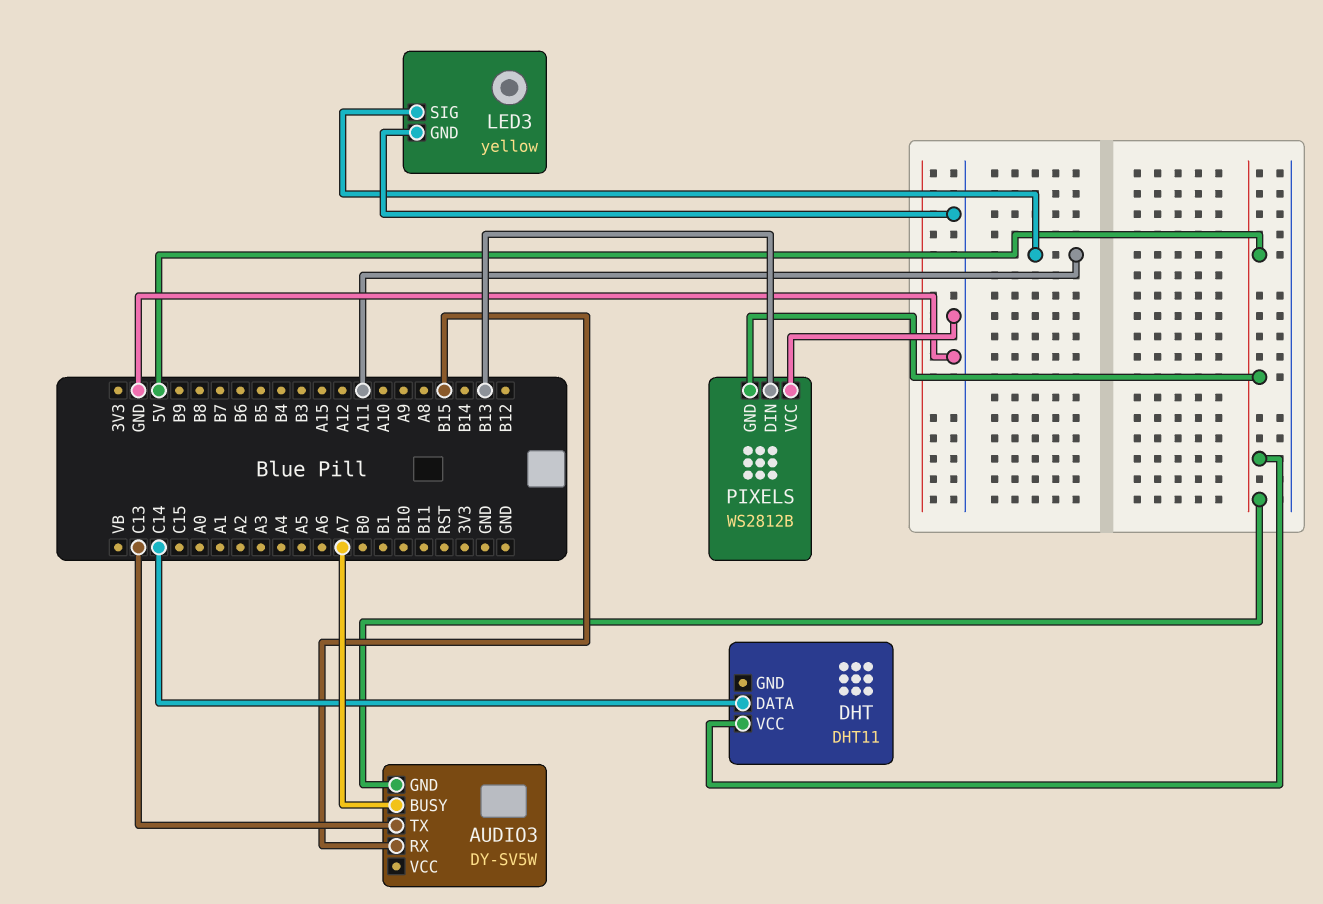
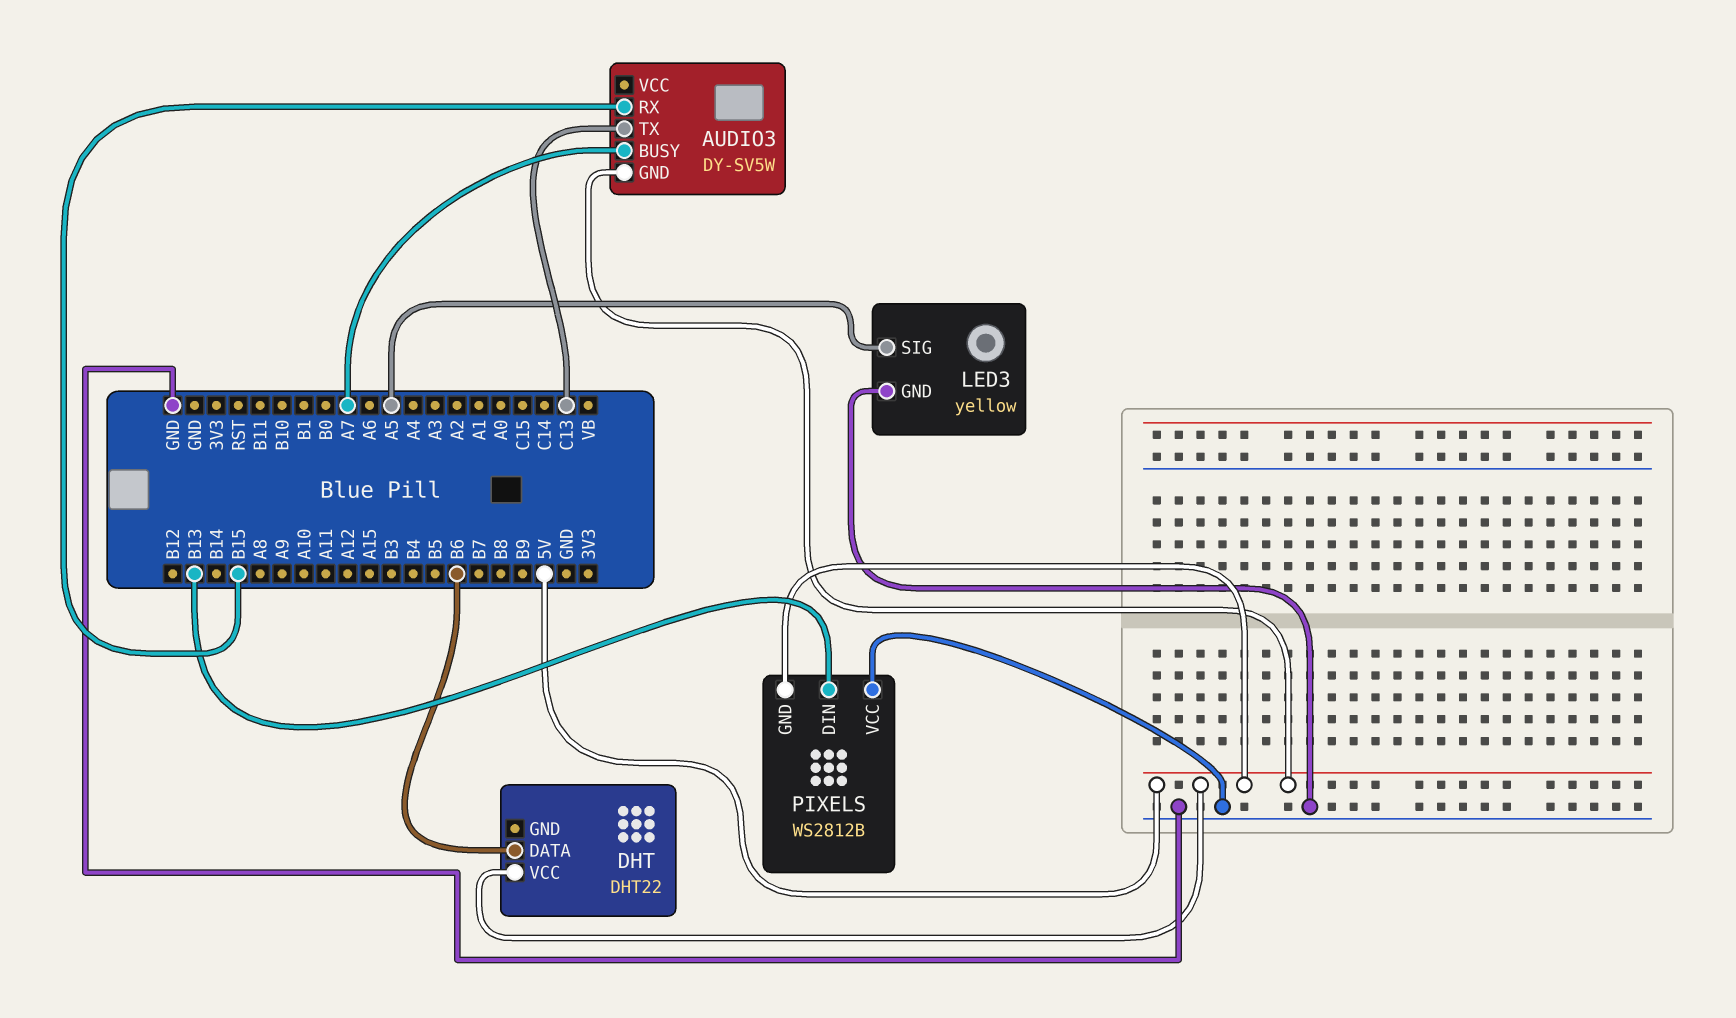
DHT: DHT11 -> DHT22
DHT pin DATA: C14 -> B6
LED3 pin SIG: A11 -> A5

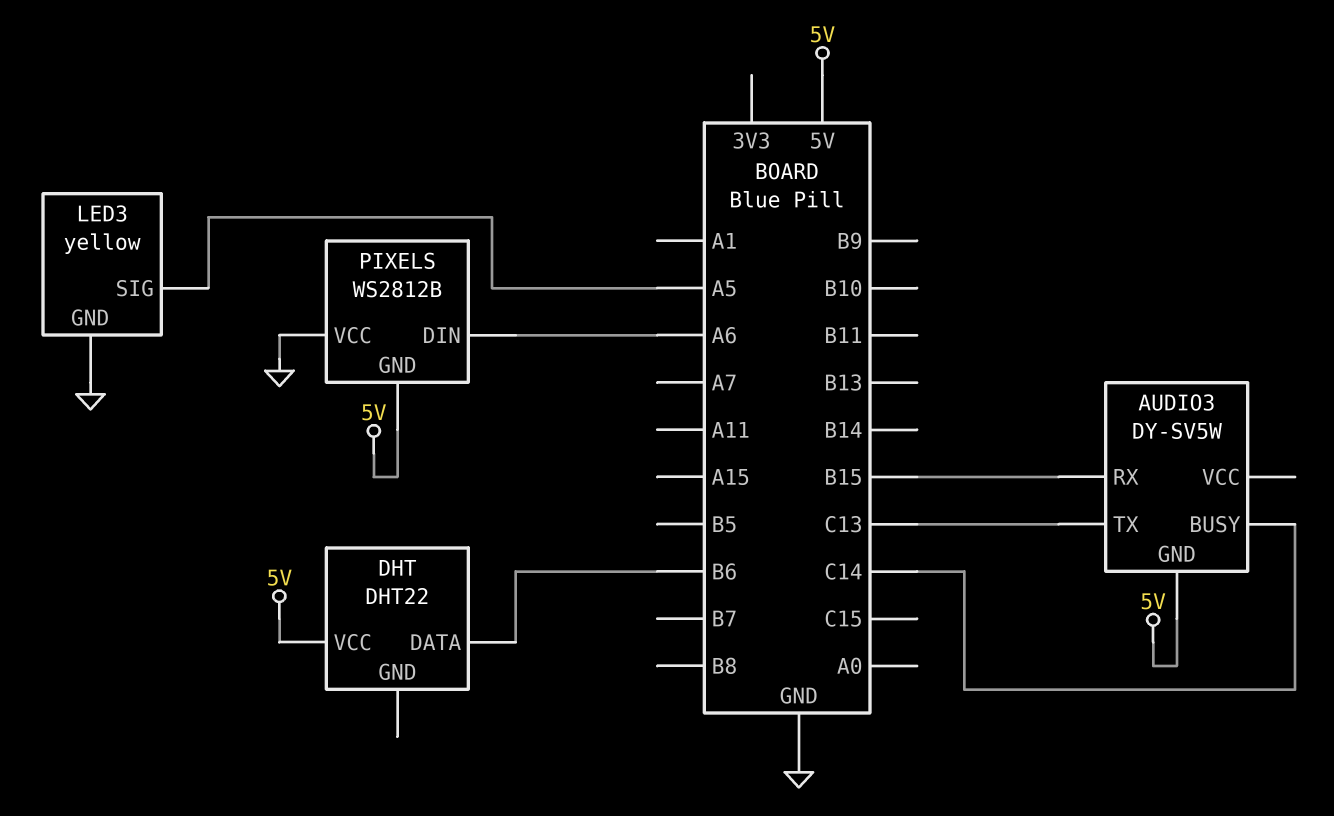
AUDIO3 pin BUSY: A7 -> C14
PIXELS pin DIN: B13 -> A6

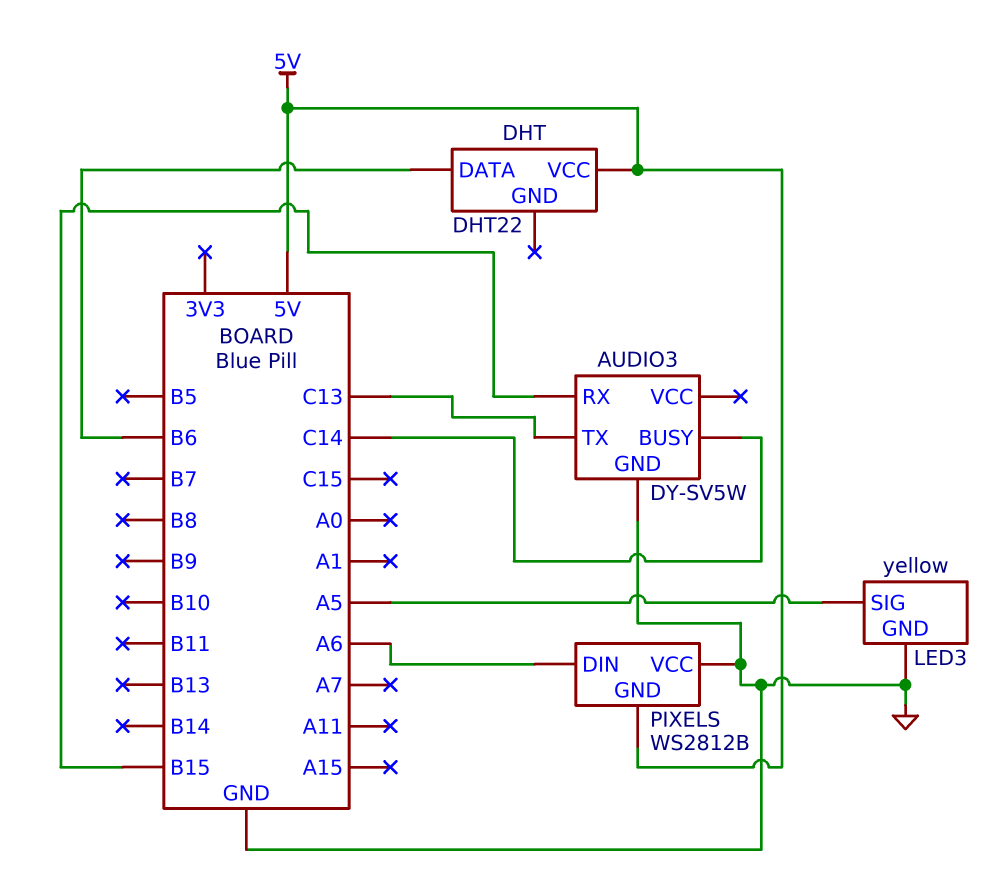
AUDIO3 pin GND: 5V -> GND

